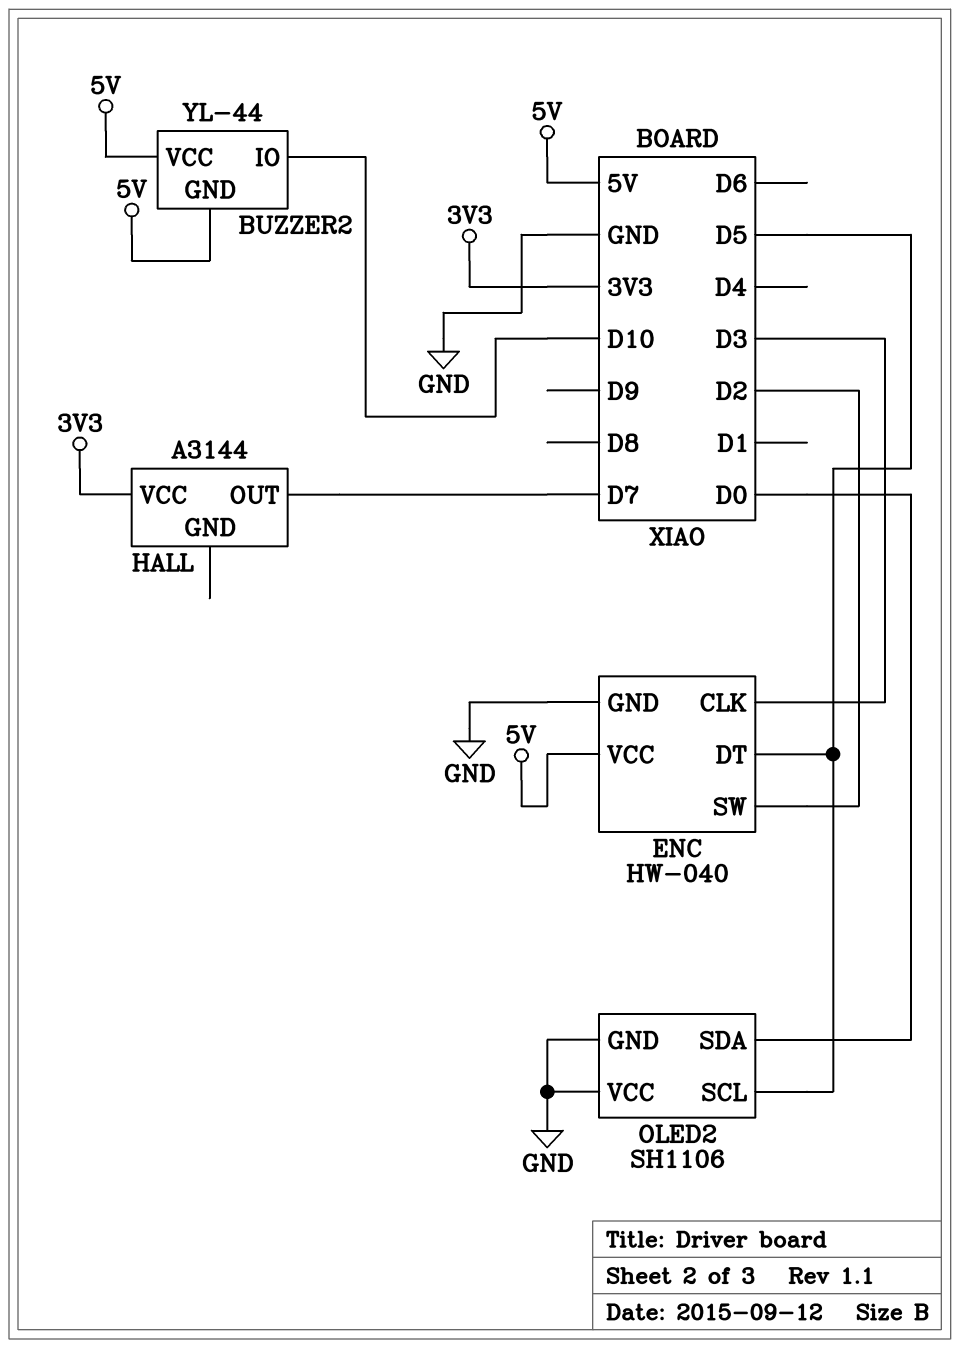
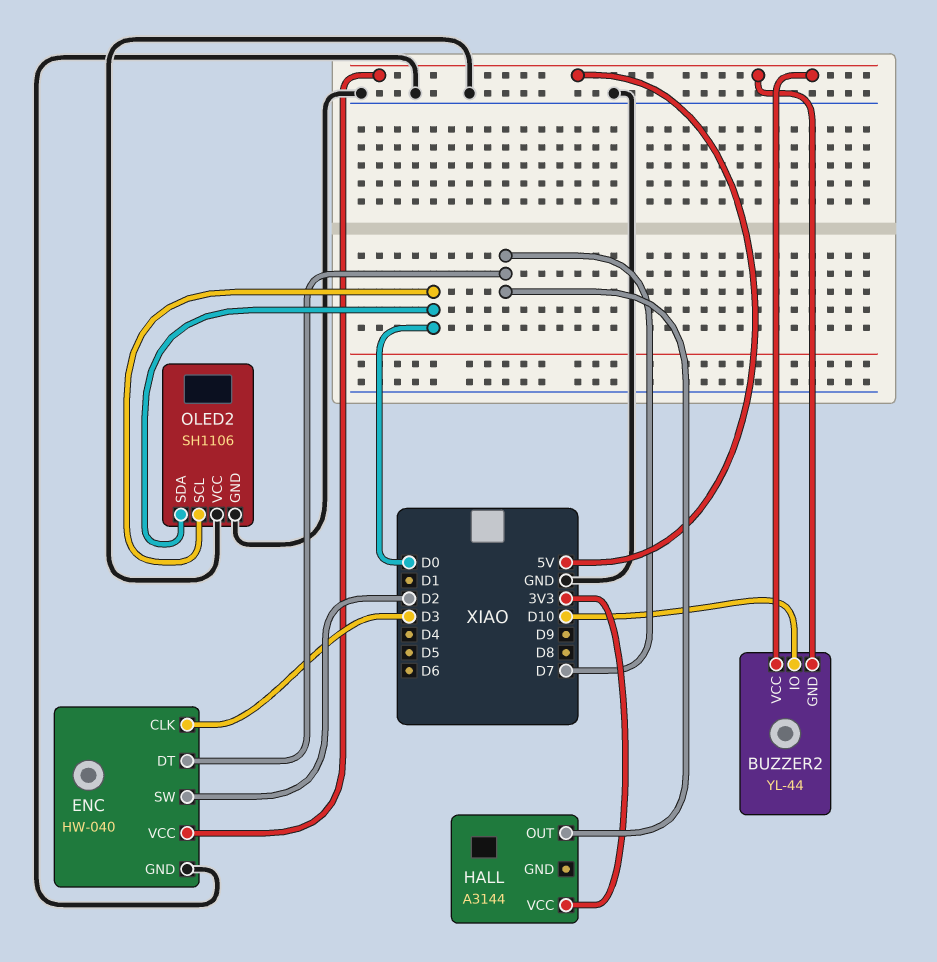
ENC pin DT: D5 -> D7
OLED2 pin SCL: D5 -> D0

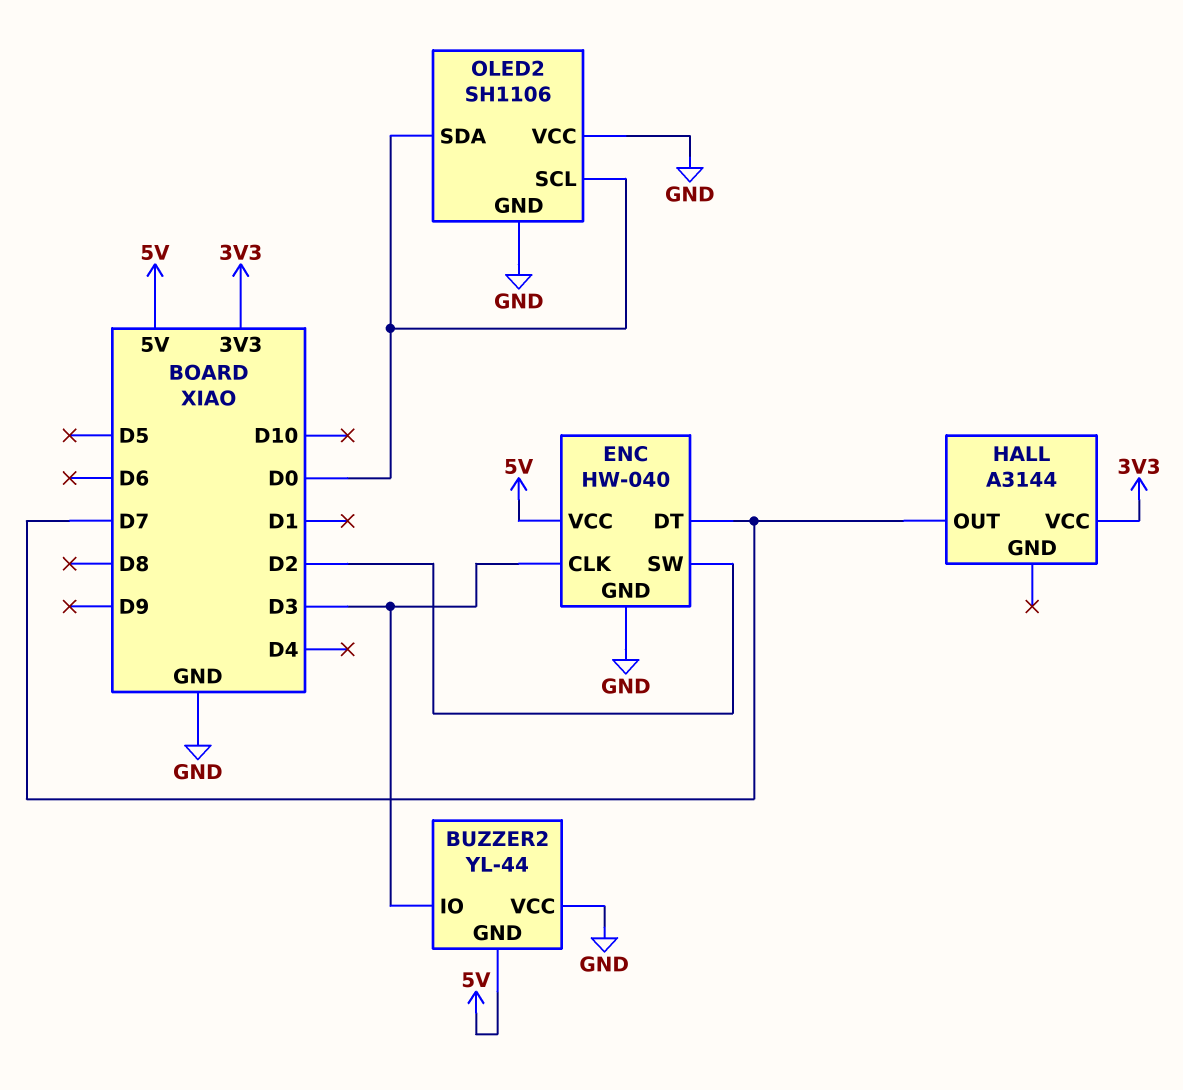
BUZZER2 pin IO: D10 -> D3
BUZZER2 pin VCC: 5V -> GND

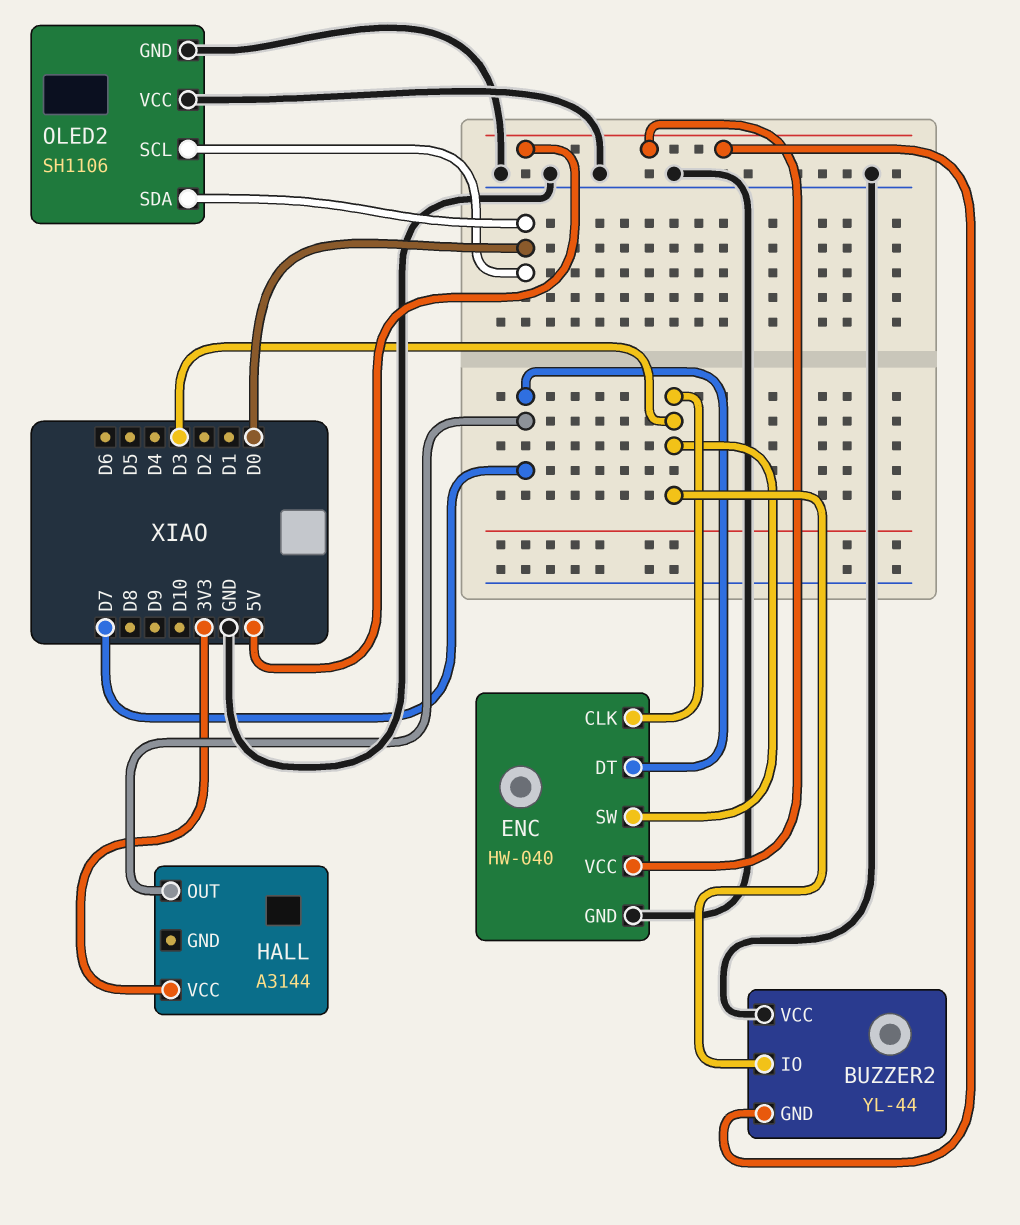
ENC pin SW: D2 -> D3

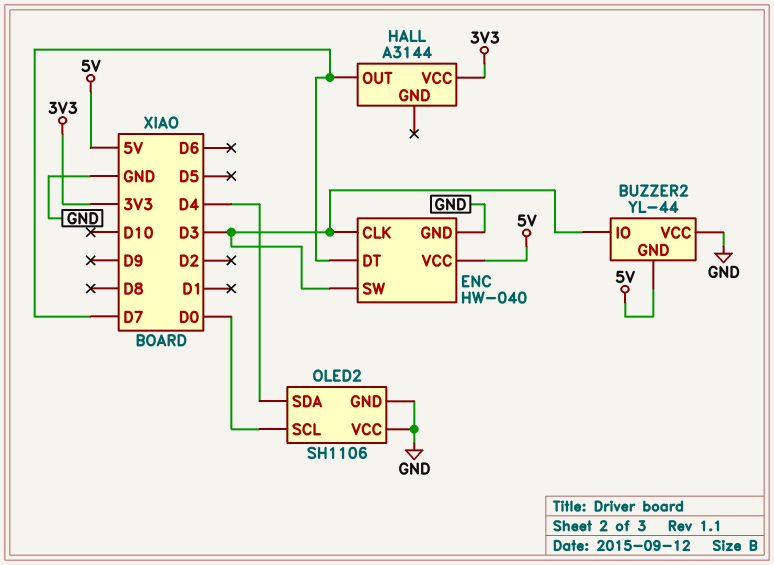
OLED2 pin SDA: D0 -> D4

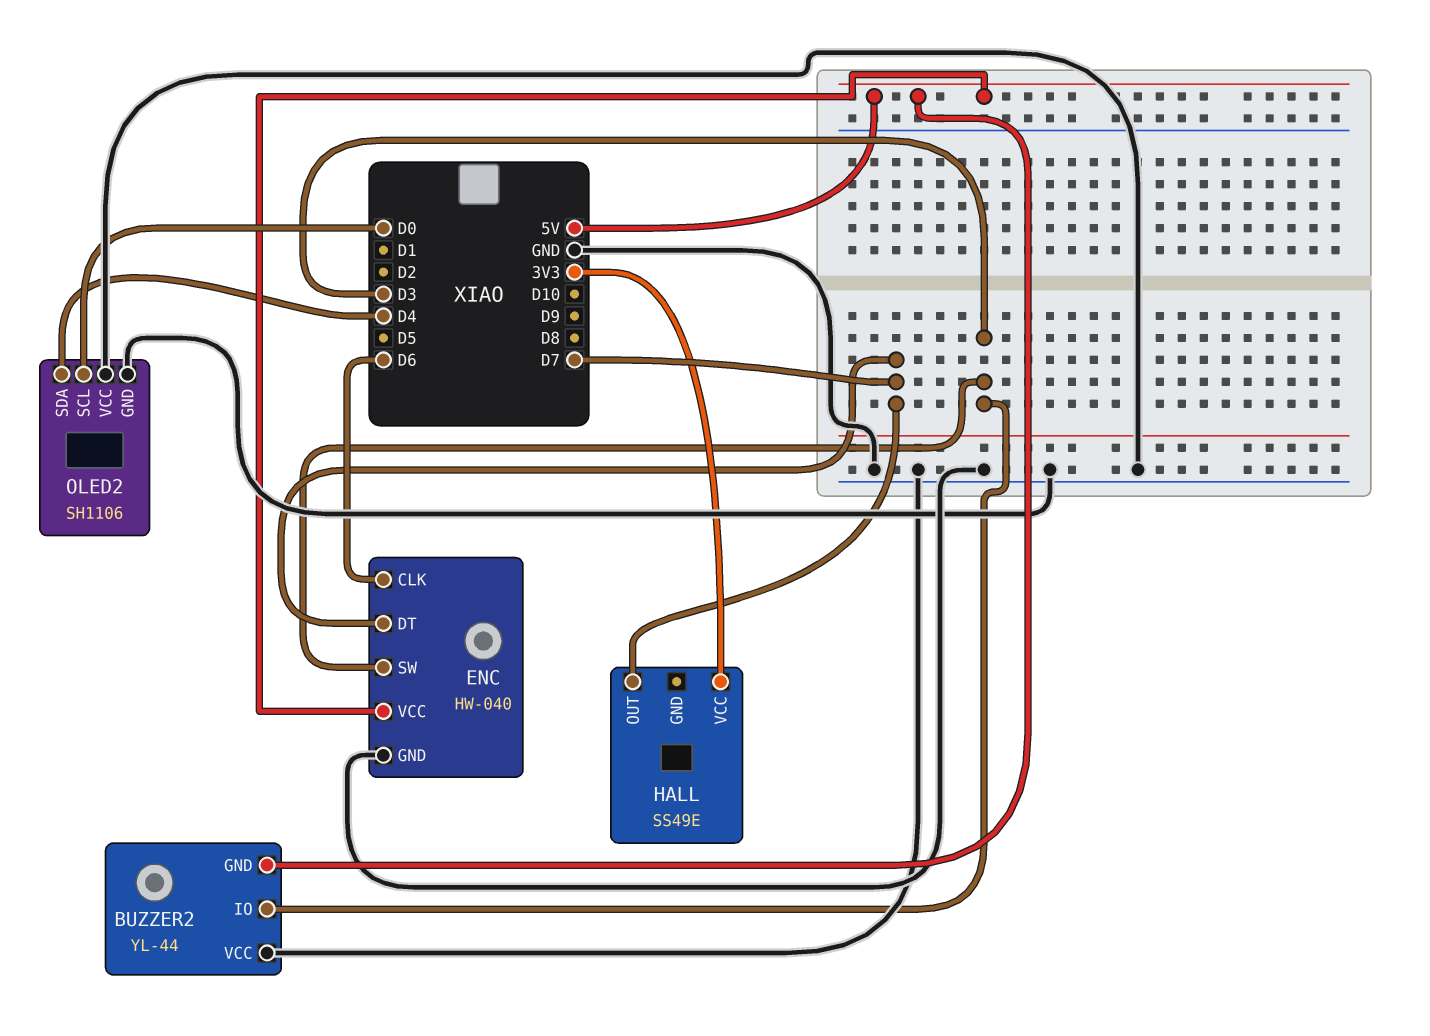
ENC pin CLK: D3 -> D6
HALL: A3144 -> SS49E

